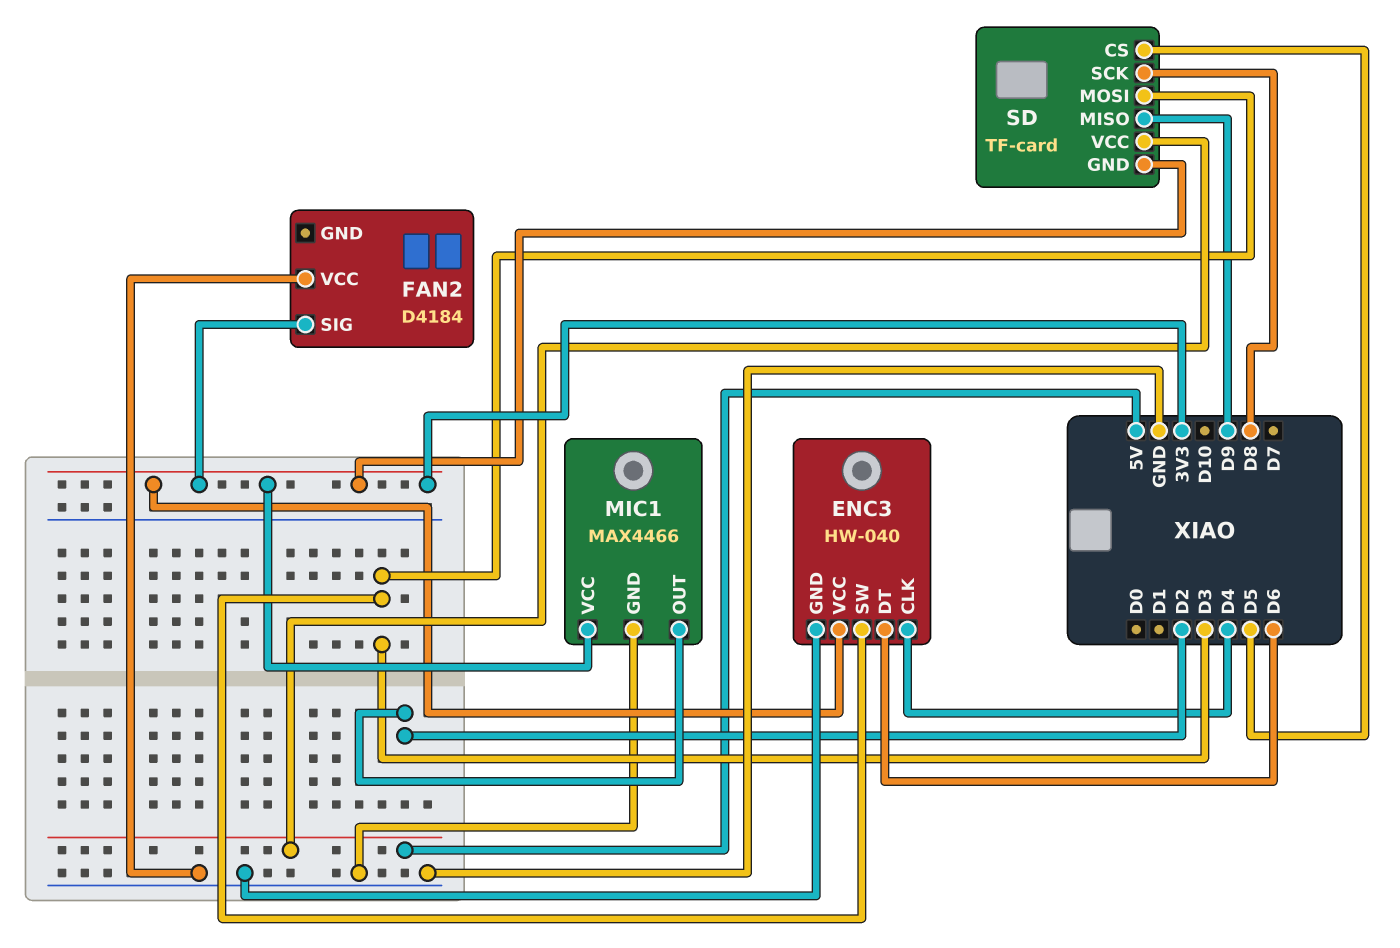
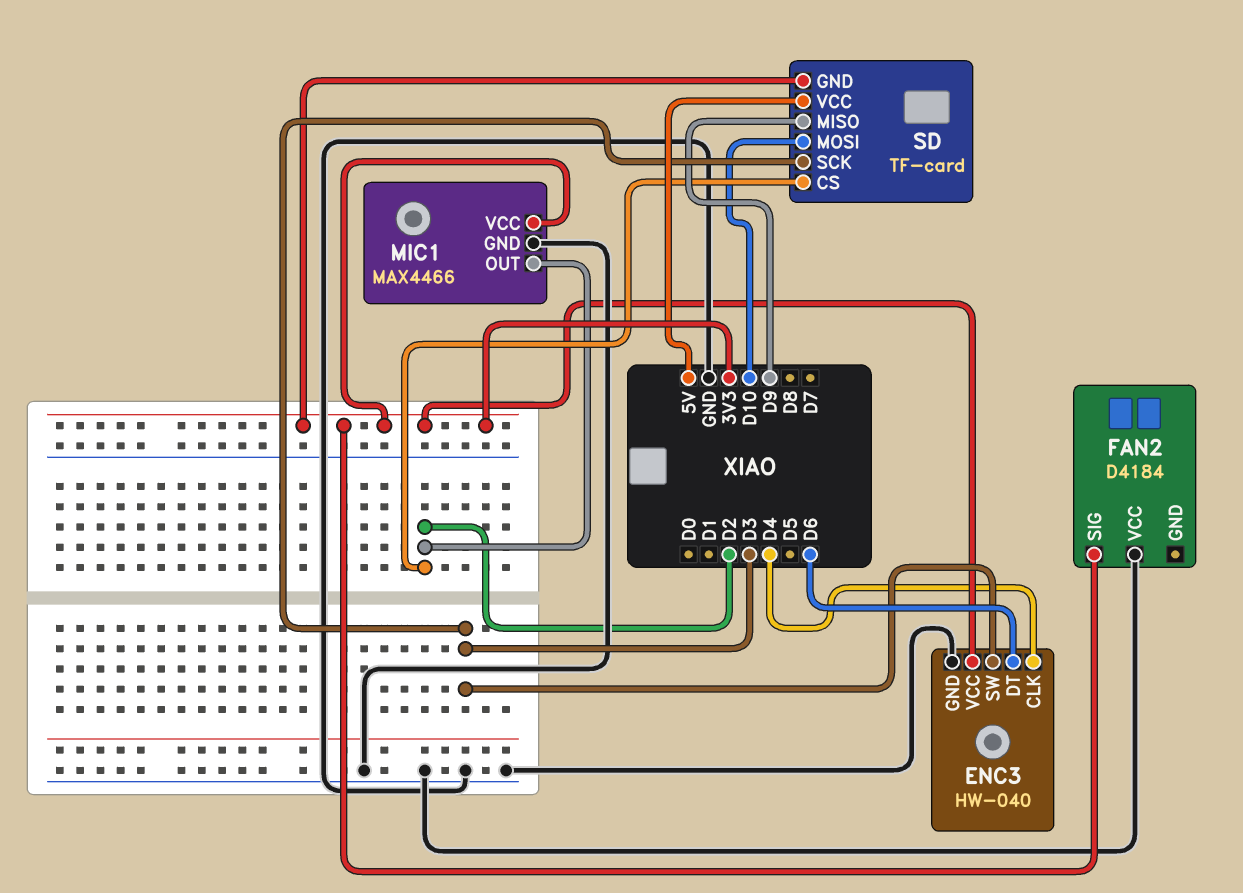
SD pin CS: D5 -> D2
SD pin MOSI: D3 -> D10
SD pin SCK: D8 -> D3

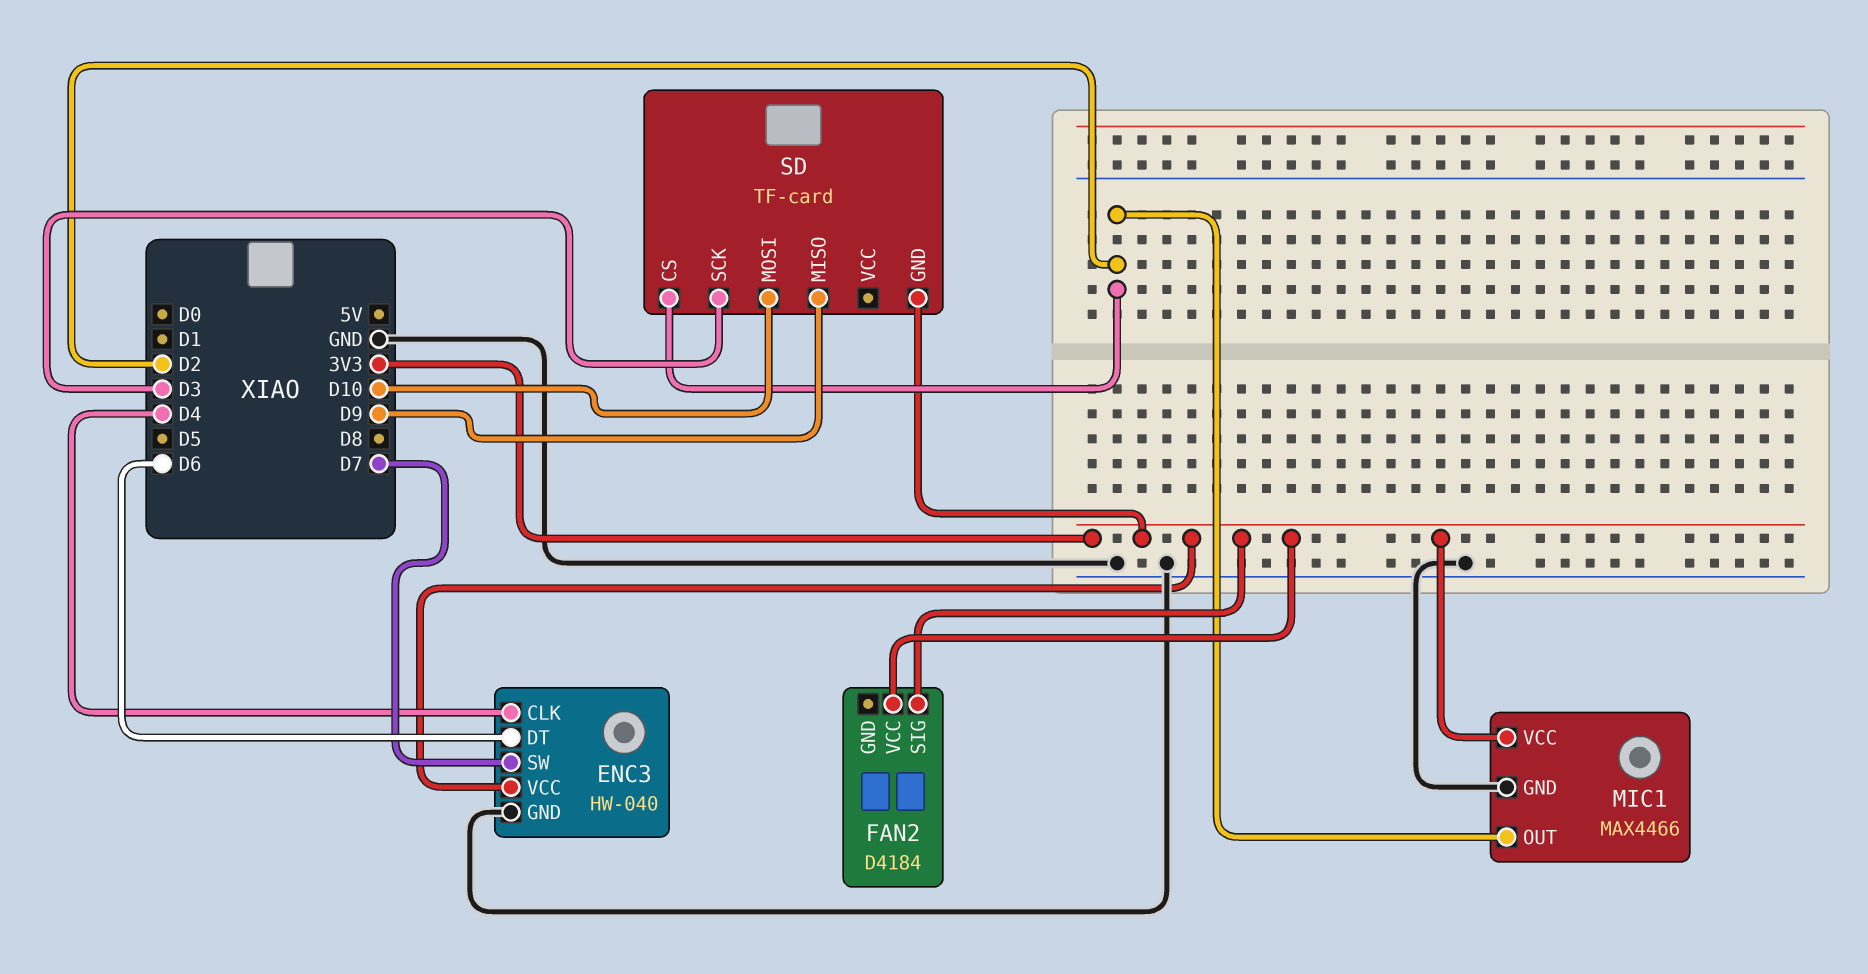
ENC3 pin SW: D3 -> D7
FAN2 pin VCC: GND -> 3V3
SD pin VCC: 5V -> none

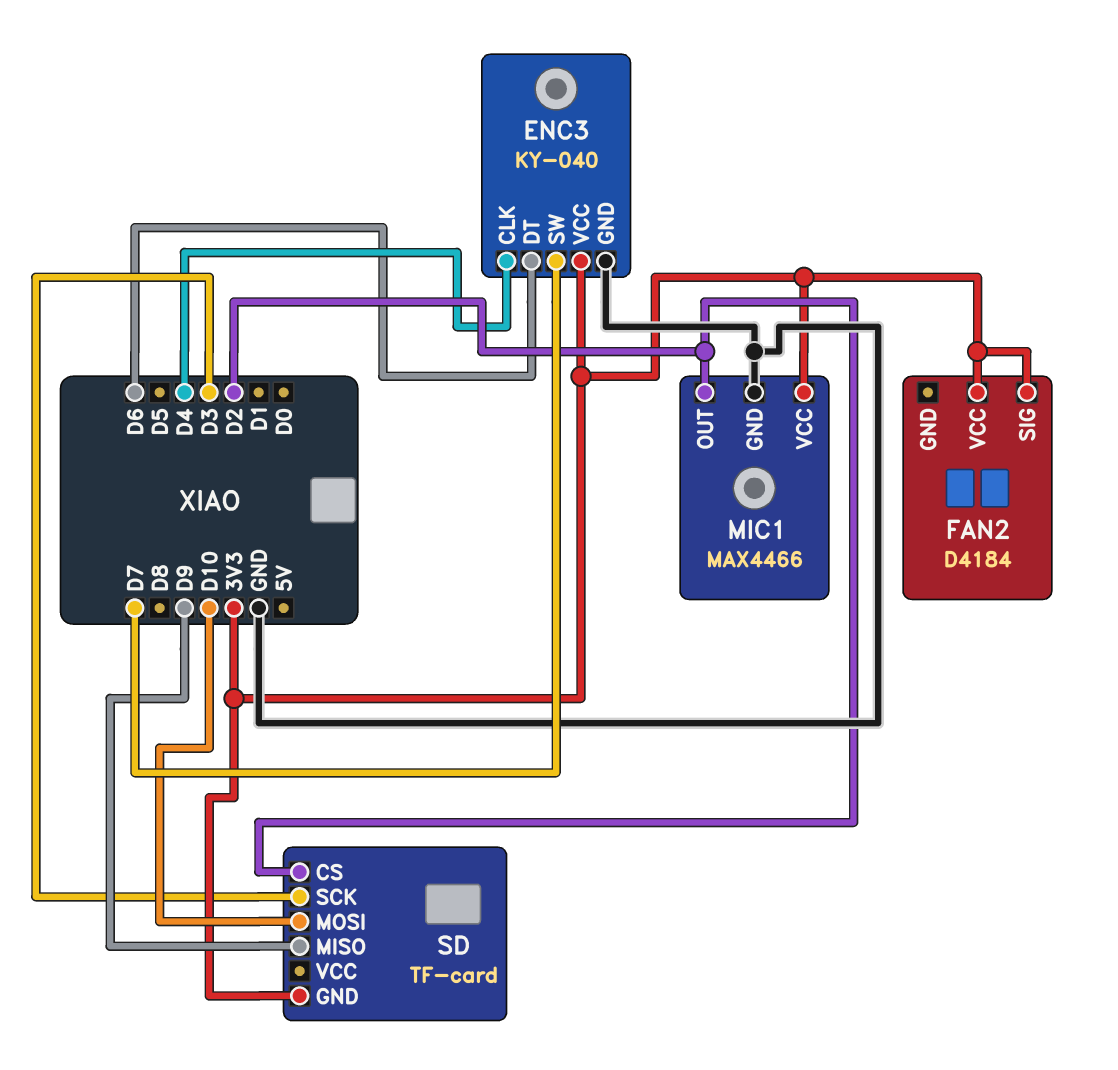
ENC3: HW-040 -> KY-040

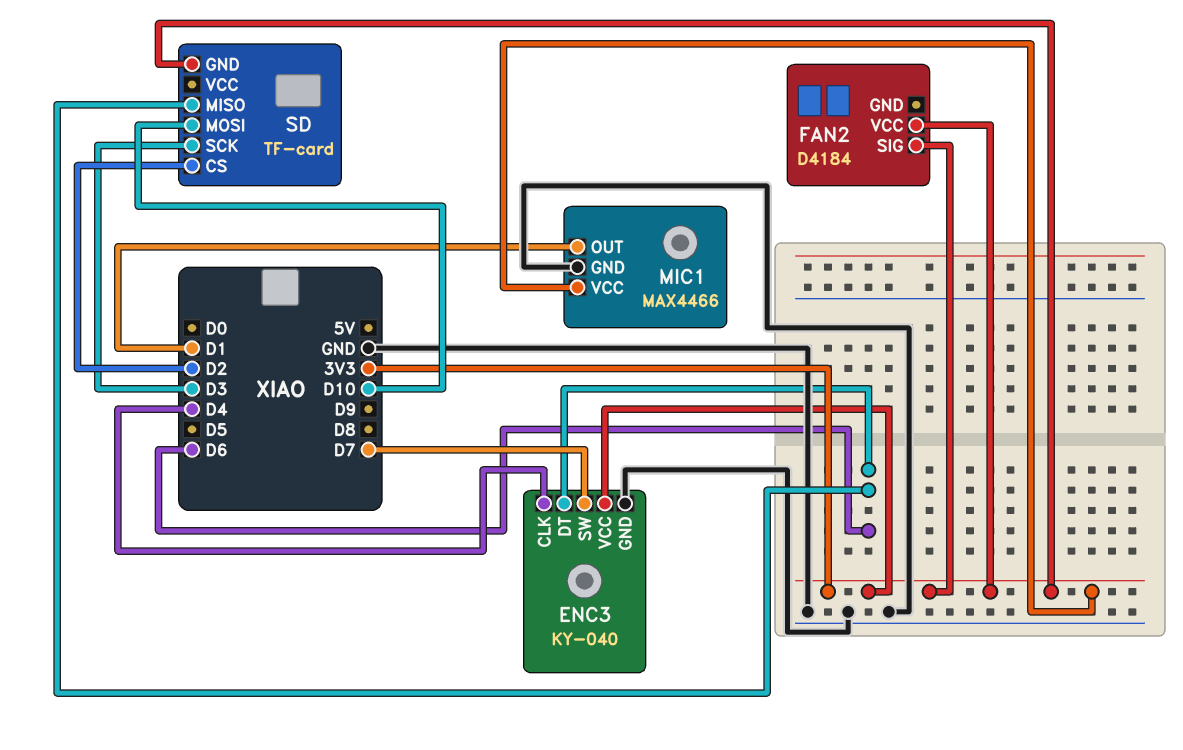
MIC1 pin OUT: D2 -> D1
SD pin MISO: D9 -> D6

